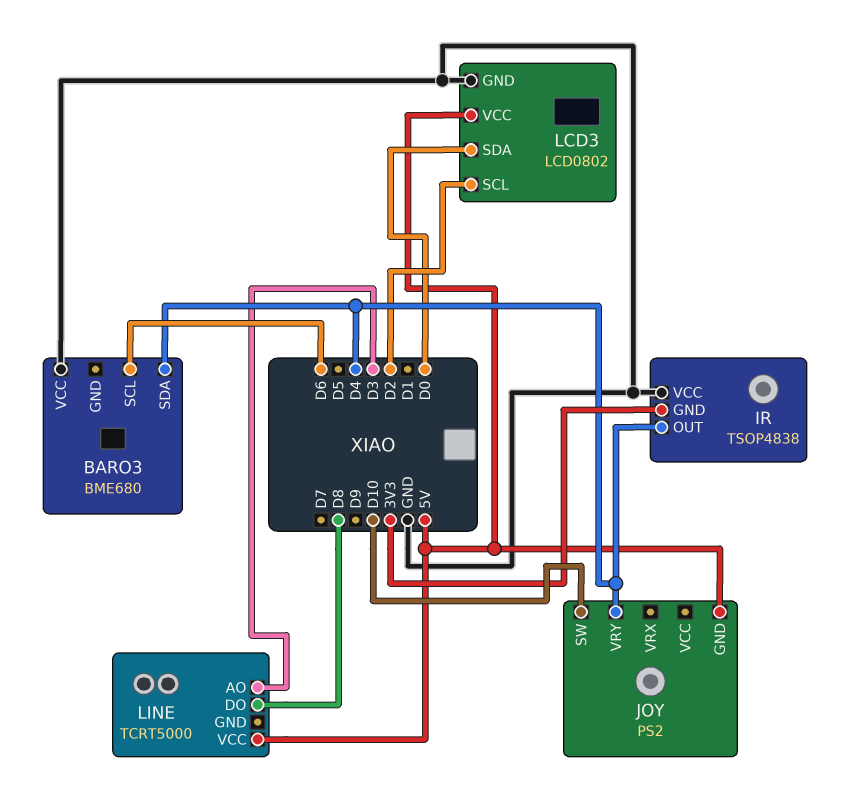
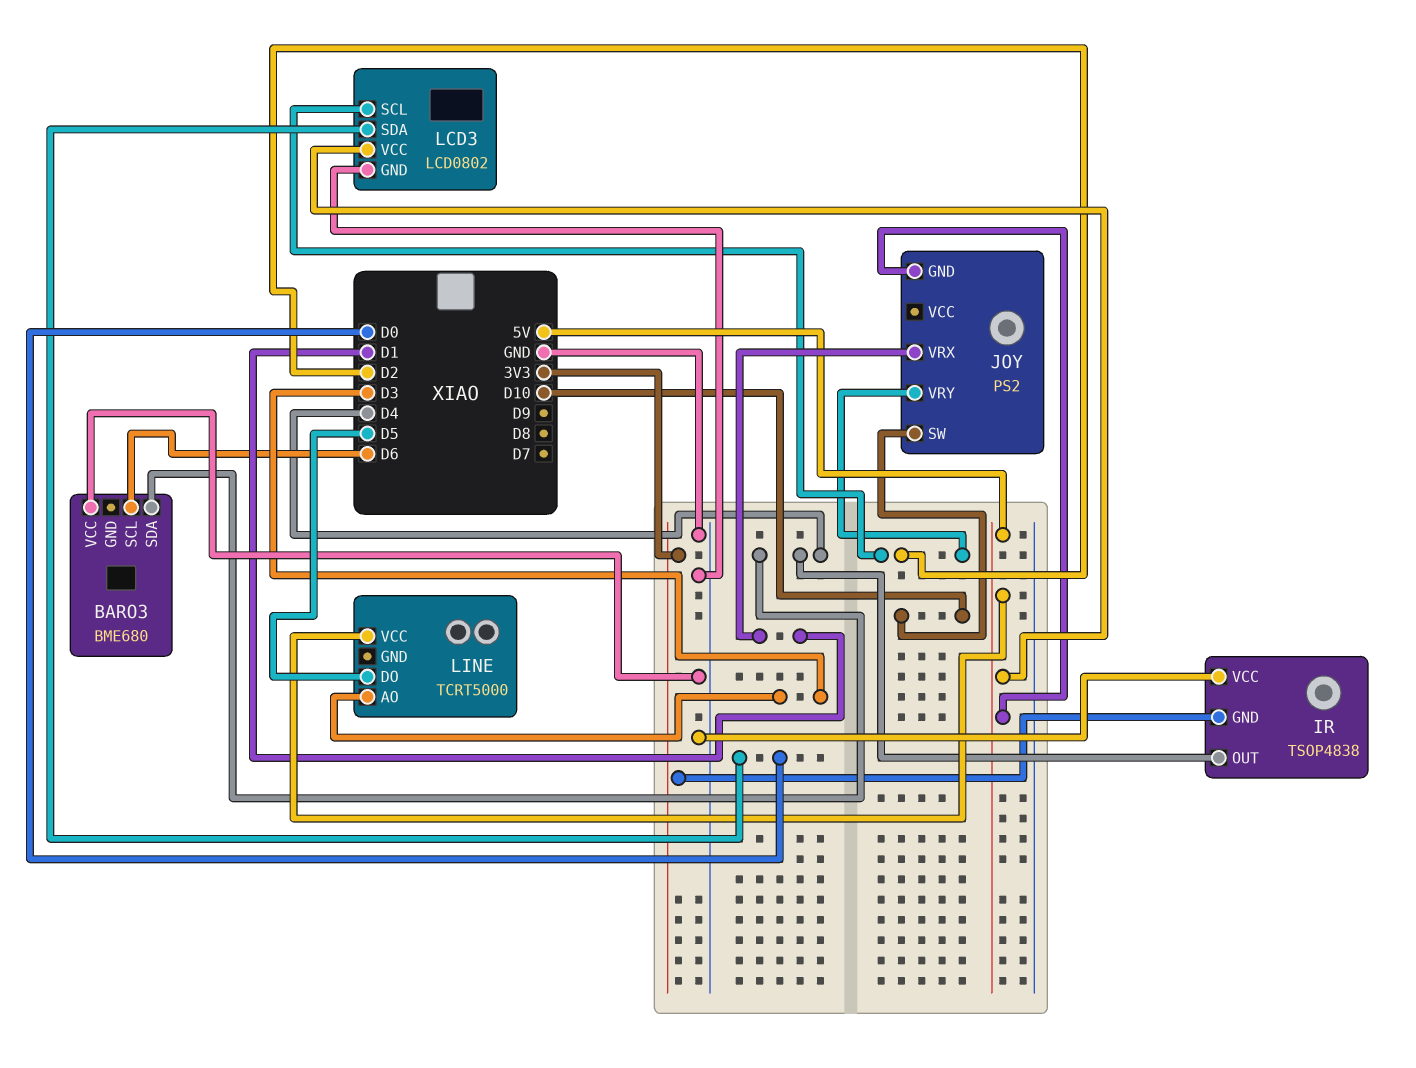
JOY pin VRX: none -> D1
JOY pin VRY: D4 -> D2
LINE pin DO: D8 -> D5

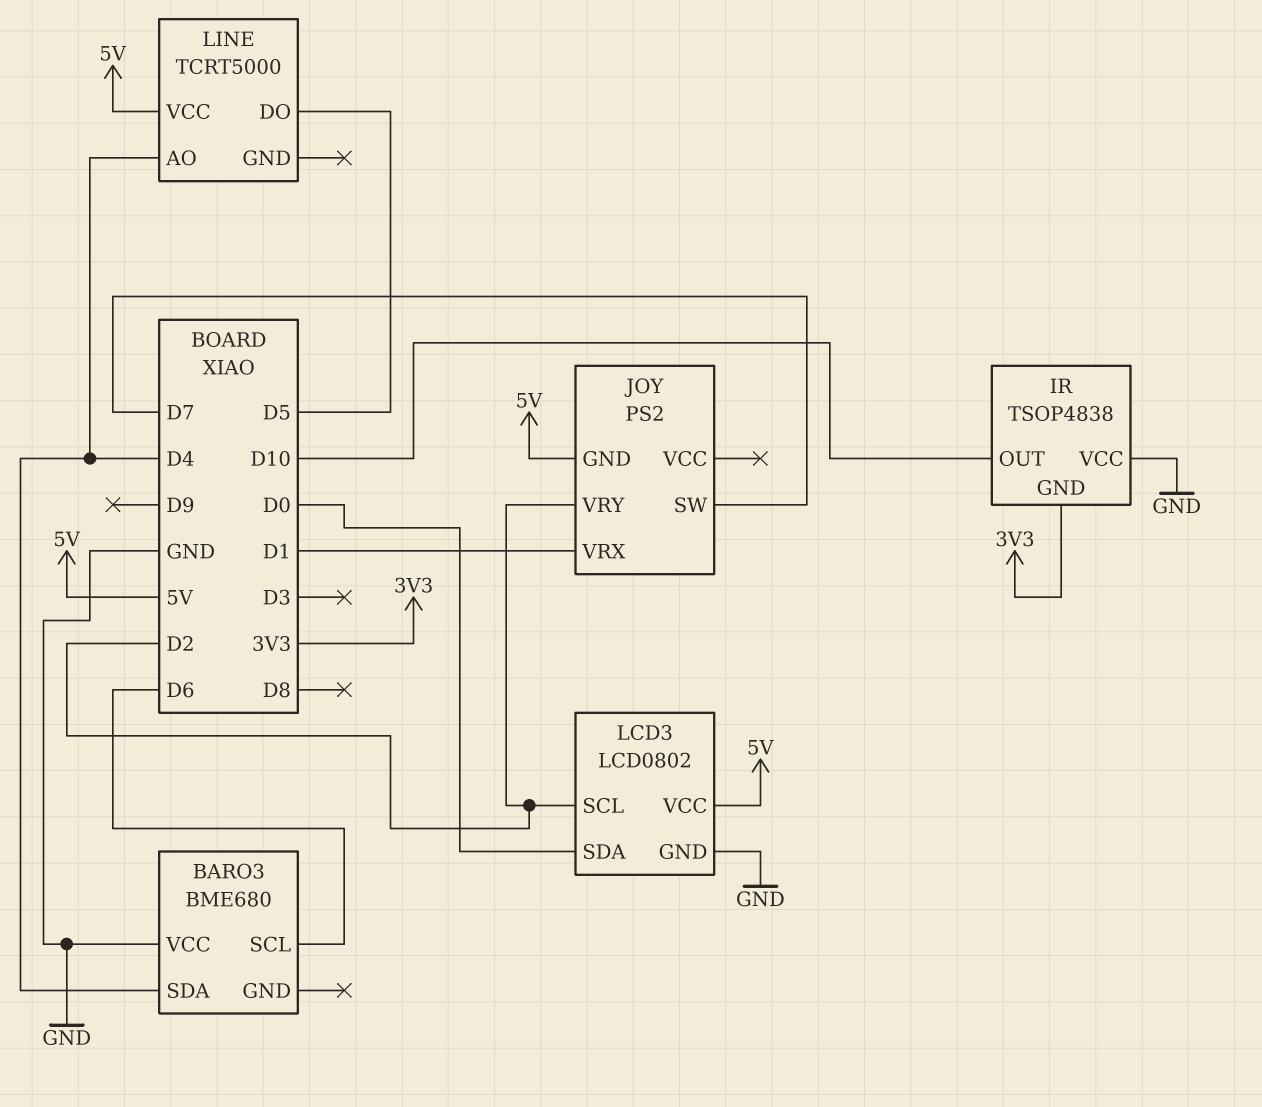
IR pin OUT: D4 -> D10
JOY pin SW: D10 -> D7
LINE pin AO: D3 -> D4

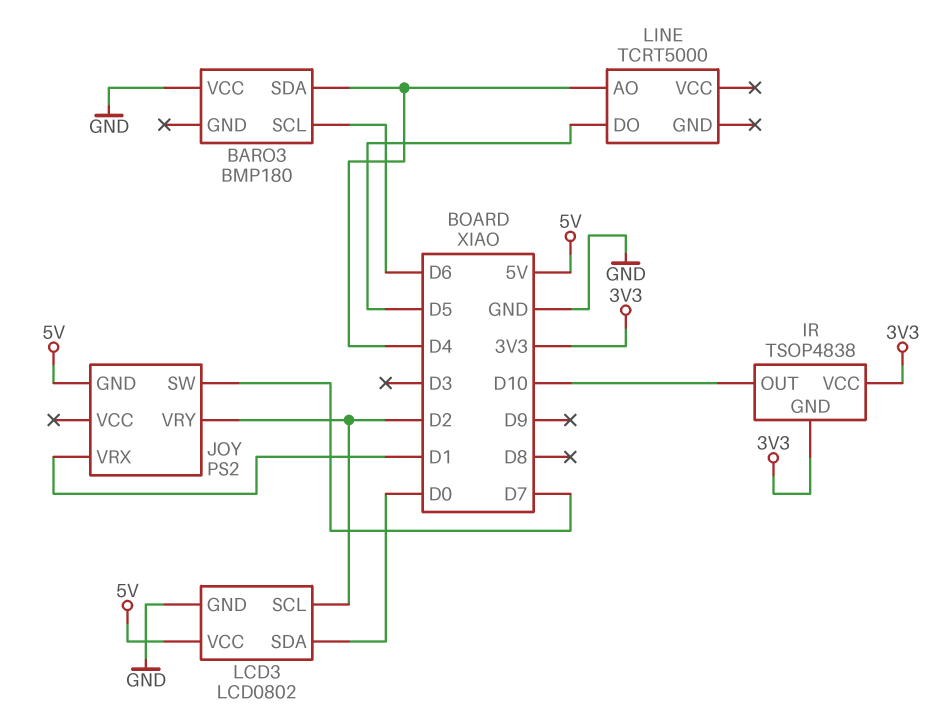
BARO3: BME680 -> BMP180
IR pin VCC: GND -> 3V3
LINE pin VCC: 5V -> none

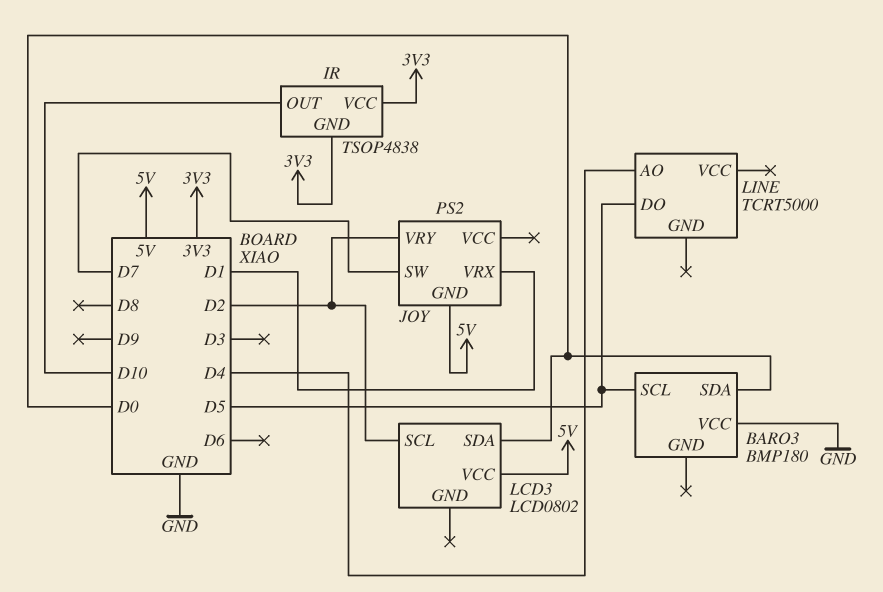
BARO3 pin SCL: D6 -> D5
BARO3 pin SDA: D4 -> D0
LCD3 pin GND: GND -> none

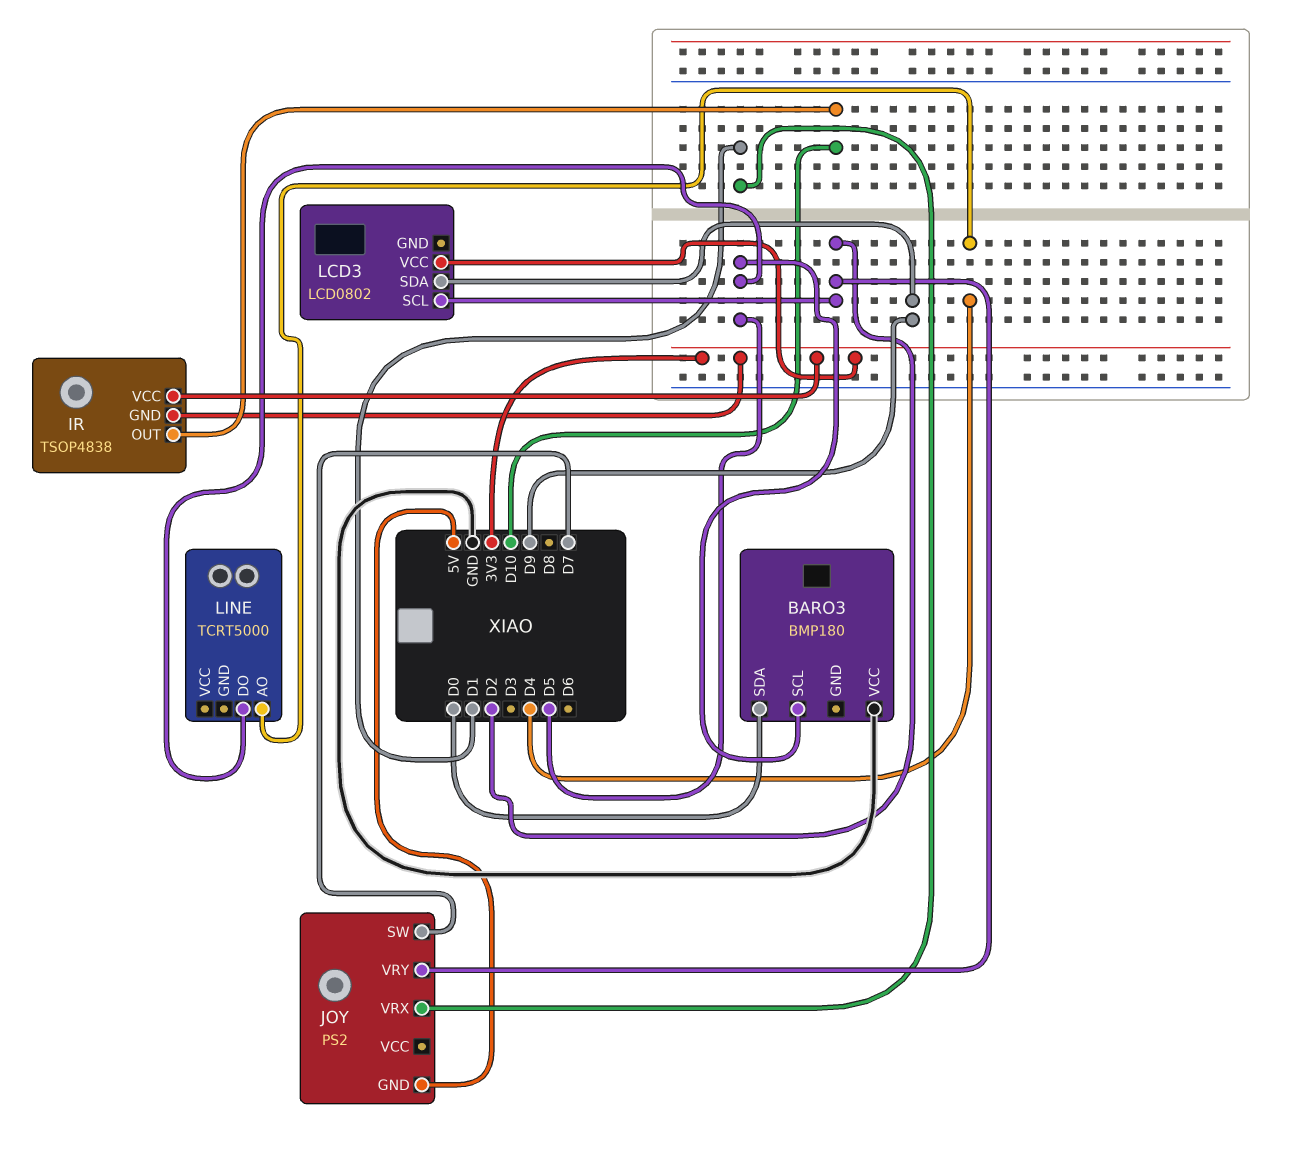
LCD3 pin SDA: D0 -> D9
LCD3 pin VCC: 5V -> 3V3

